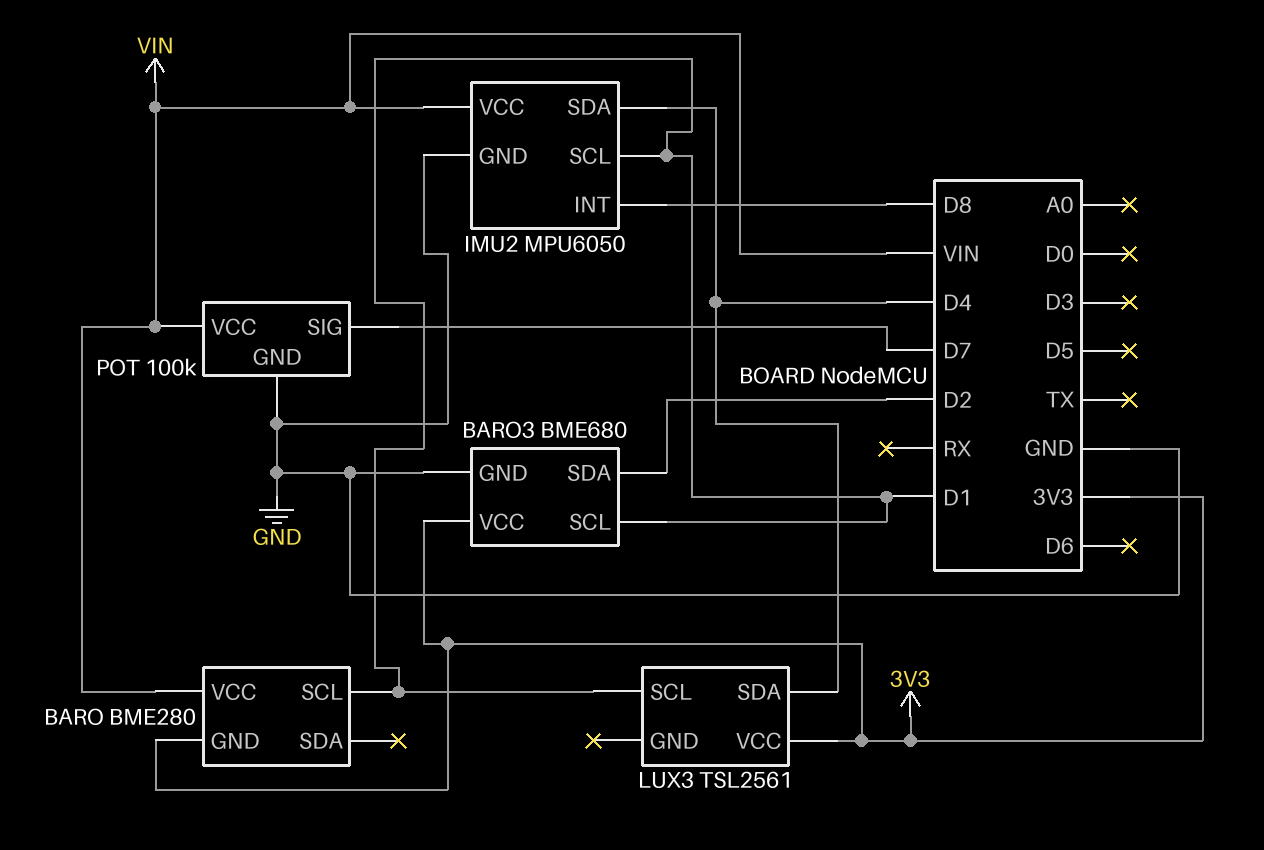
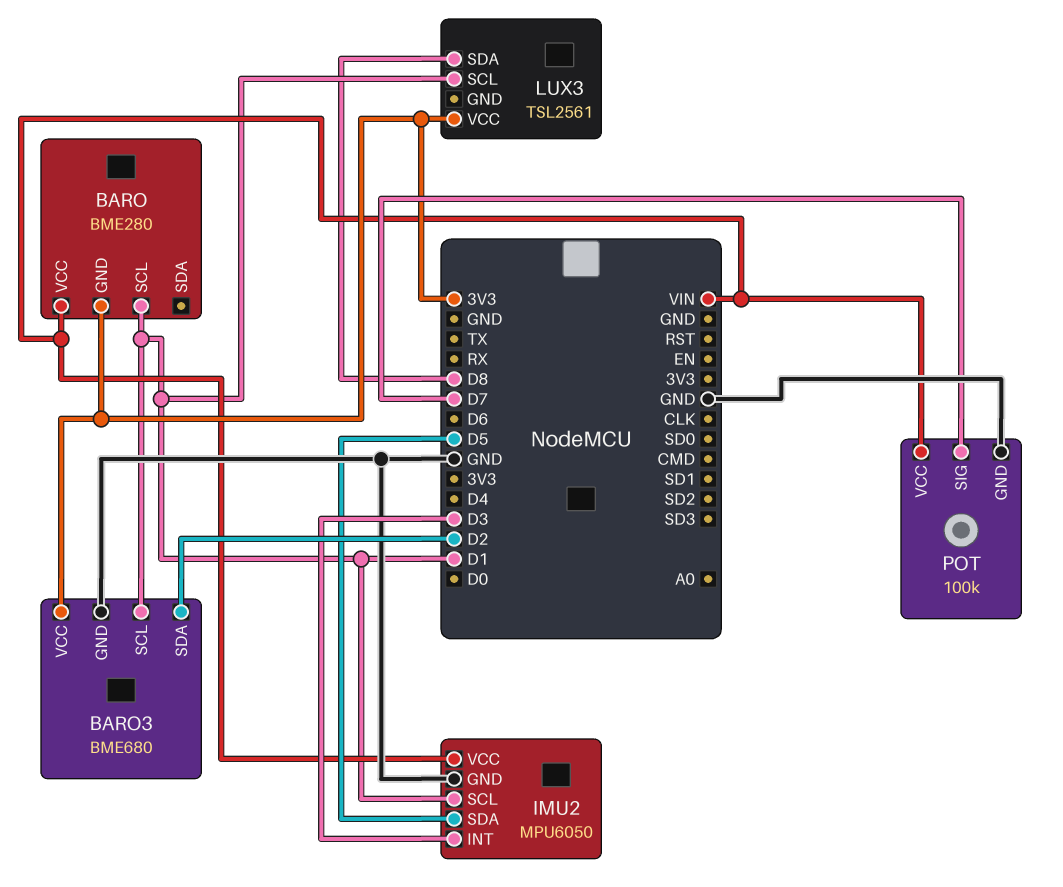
IMU2 pin INT: D8 -> D3
IMU2 pin SDA: D4 -> D5
LUX3 pin SDA: D4 -> D8

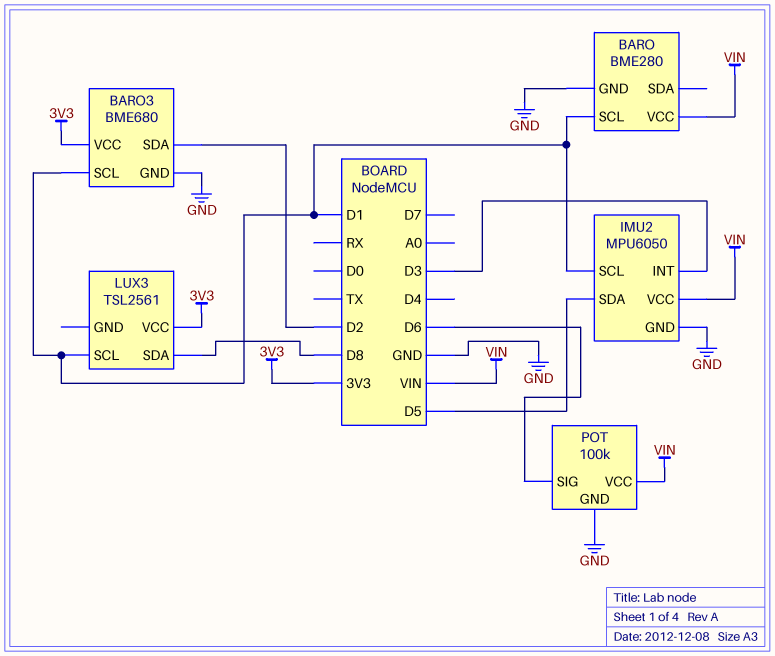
BARO pin GND: 3V3 -> GND
POT pin SIG: D7 -> D6

